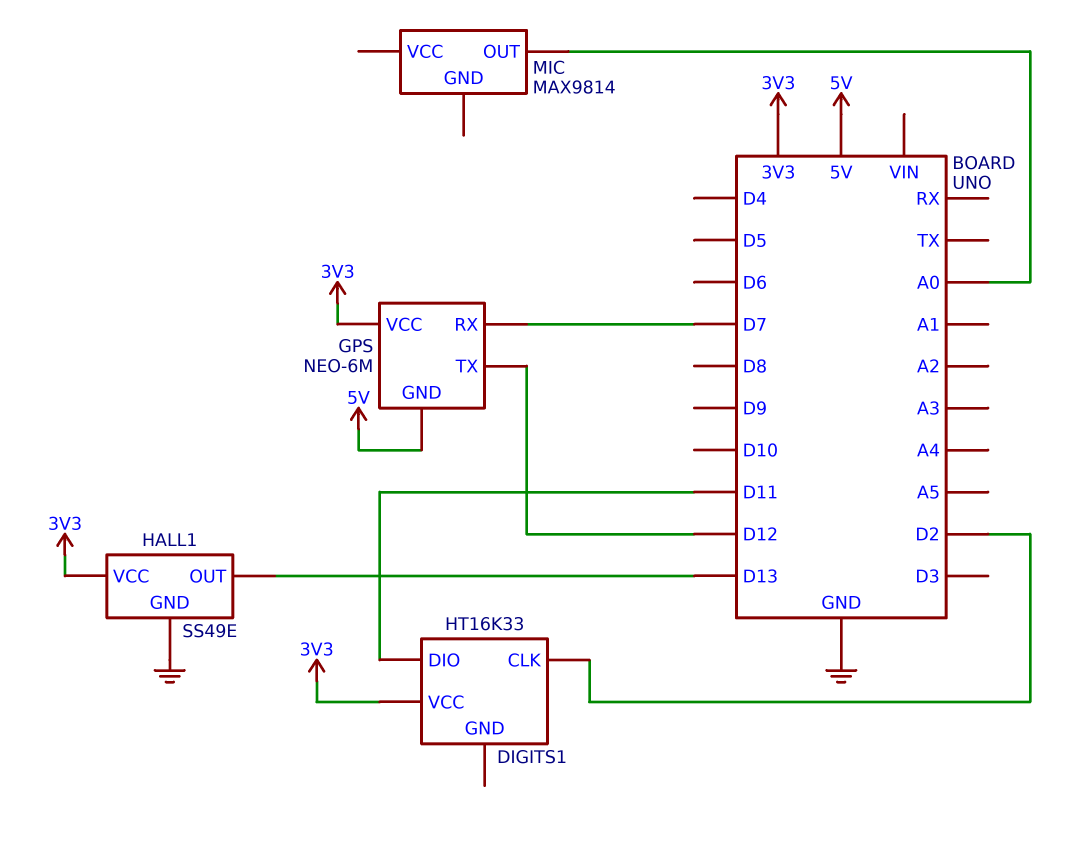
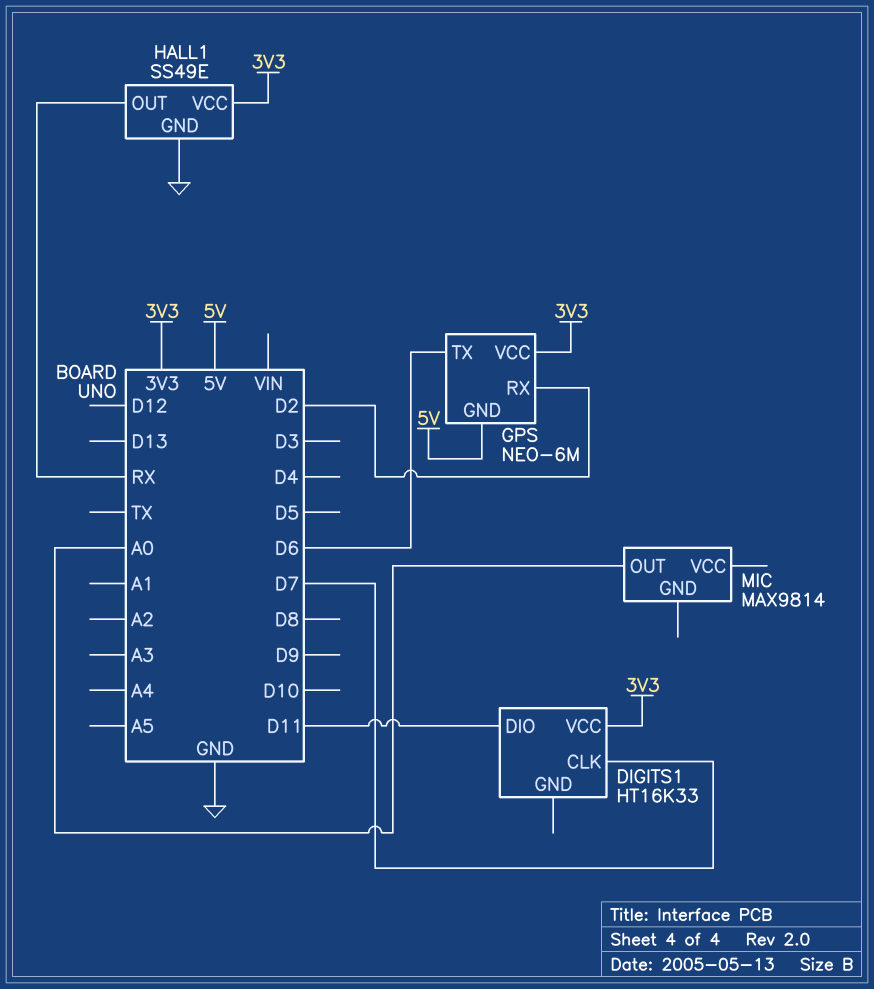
DIGITS1 pin CLK: D2 -> D7
GPS pin RX: D7 -> D2
GPS pin TX: D12 -> D6
HALL1 pin OUT: D13 -> RX

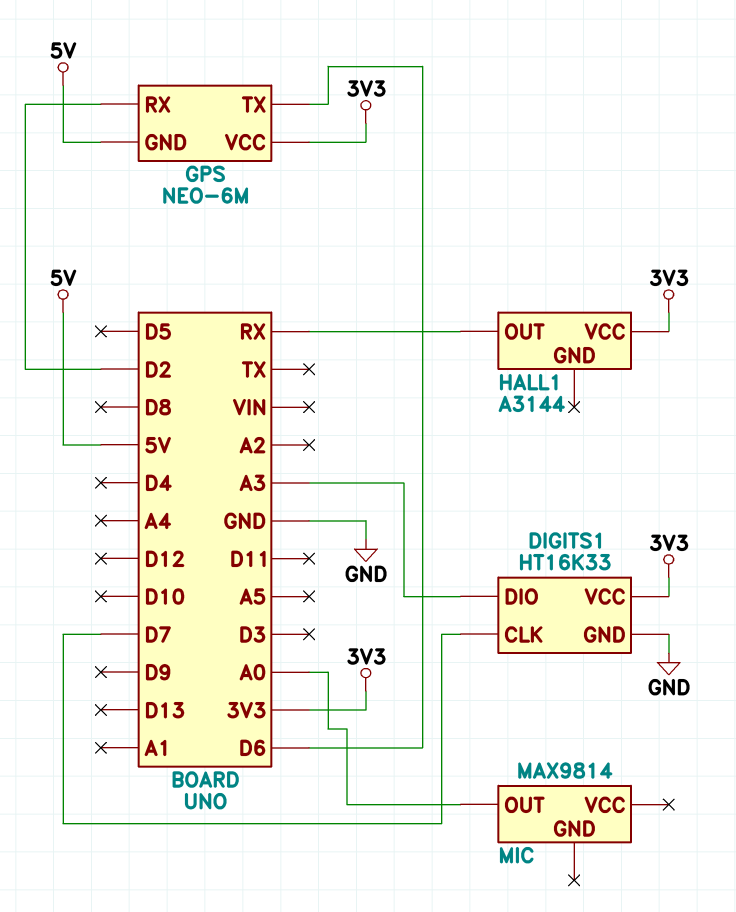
DIGITS1 pin DIO: D11 -> A3
DIGITS1 pin GND: none -> GND
HALL1: SS49E -> A3144
HALL1 pin GND: GND -> none

